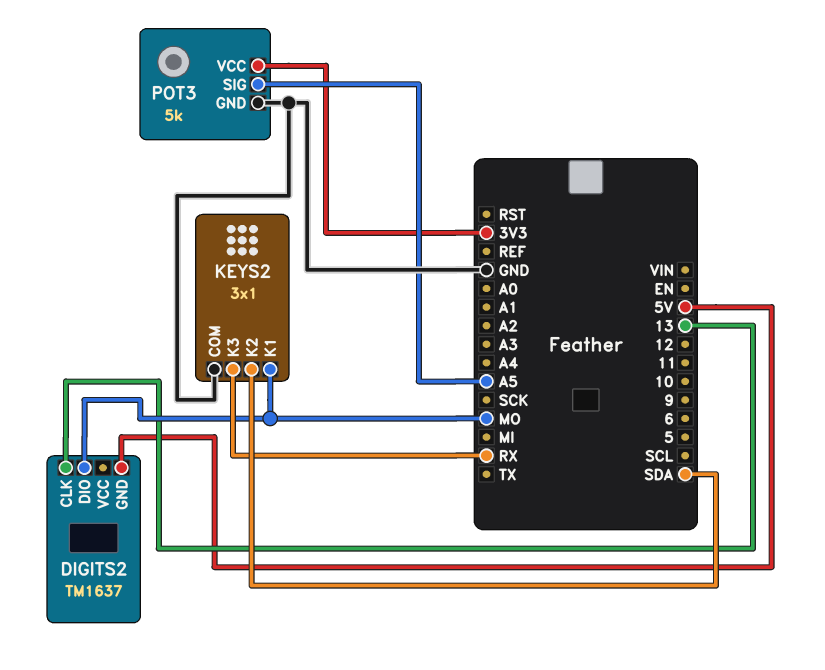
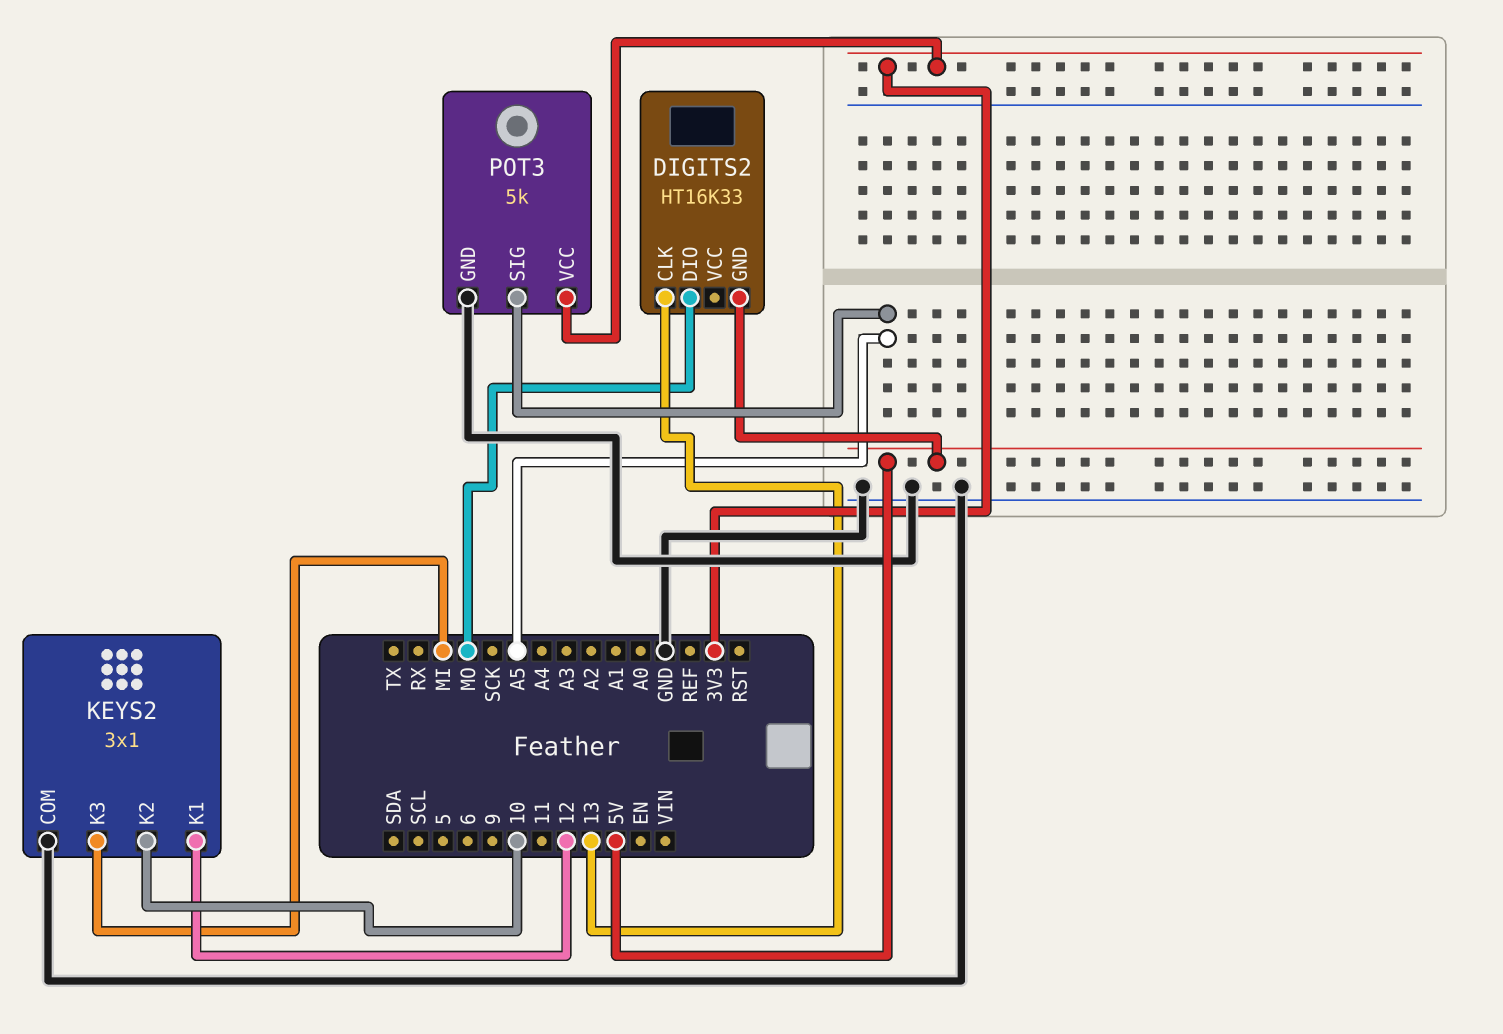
DIGITS2: TM1637 -> HT16K33
KEYS2 pin K1: MO -> 12
KEYS2 pin K2: SDA -> 10
KEYS2 pin K3: RX -> MI

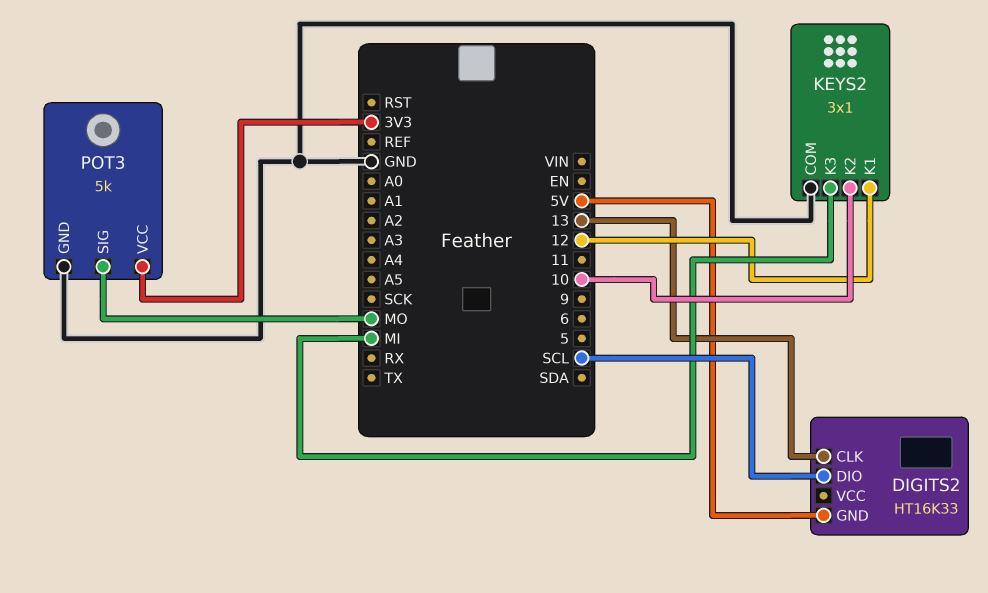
DIGITS2 pin DIO: MO -> SCL
POT3 pin SIG: A5 -> MO

